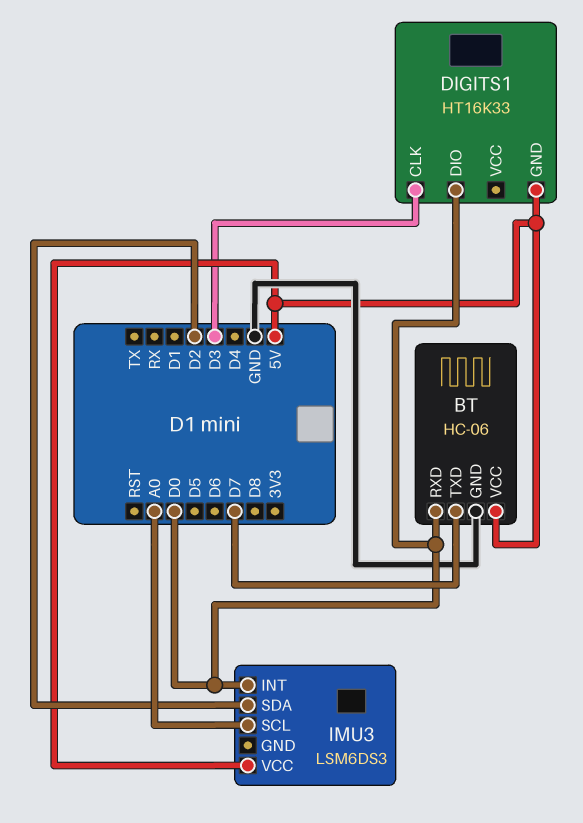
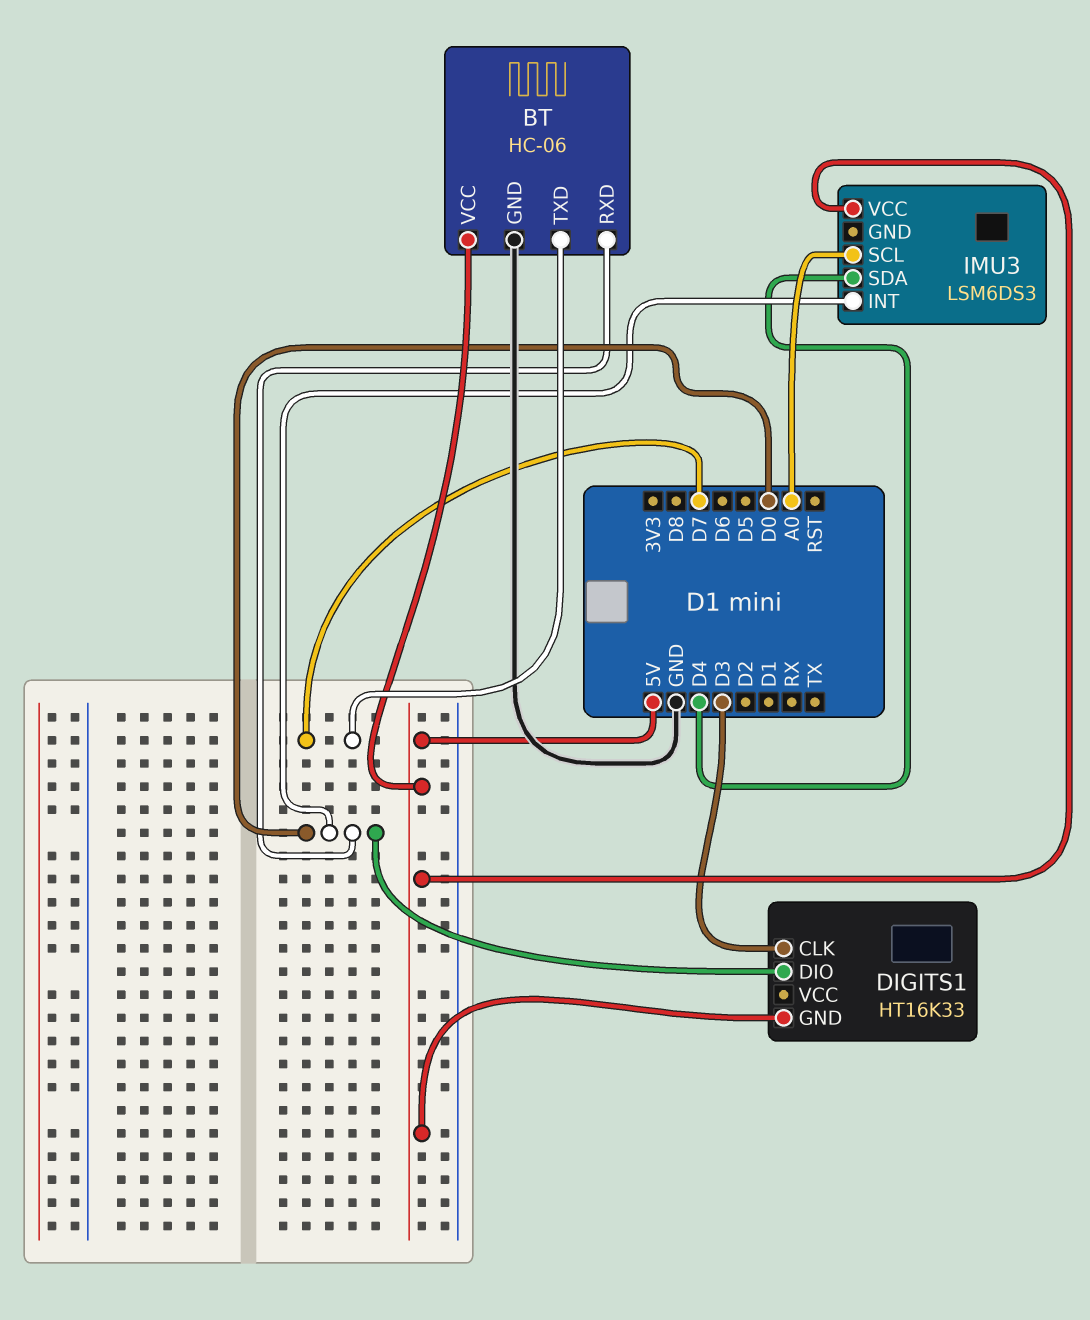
IMU3 pin SDA: D2 -> D4

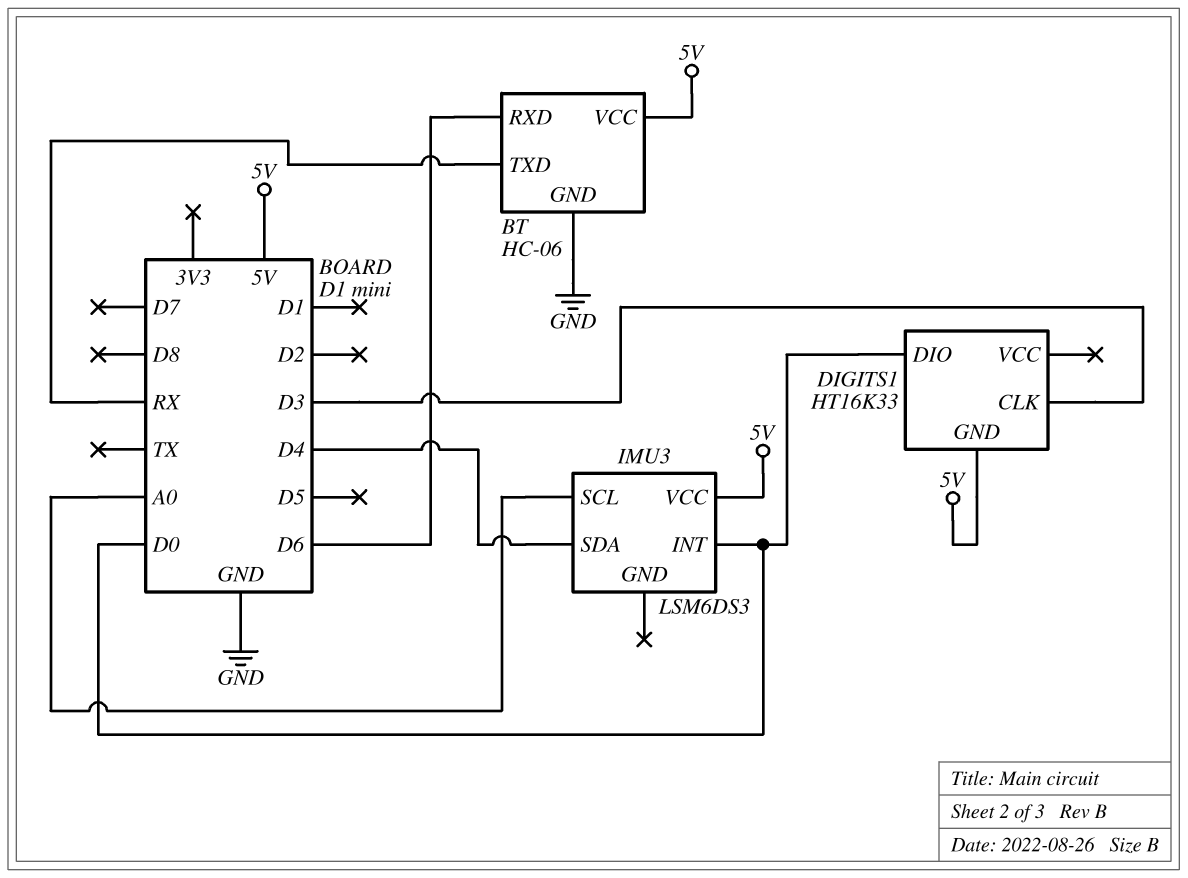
BT pin RXD: D0 -> D6
BT pin TXD: D7 -> RX

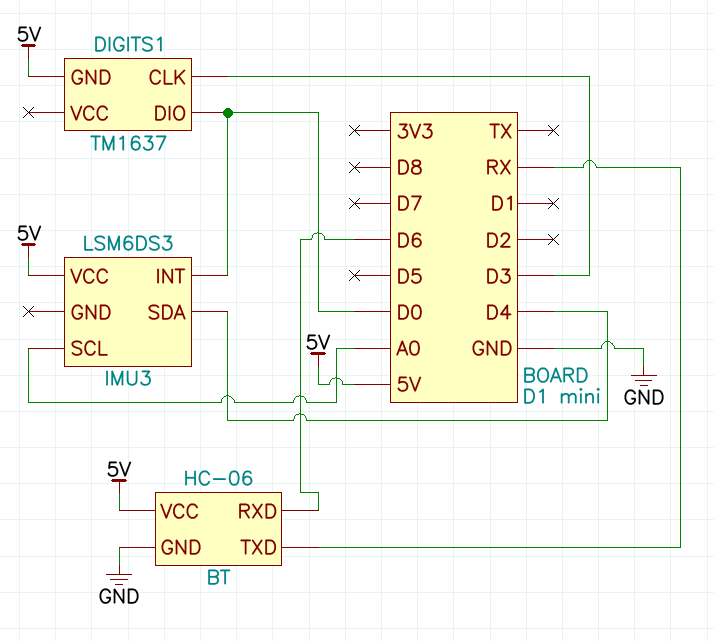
DIGITS1: HT16K33 -> TM1637

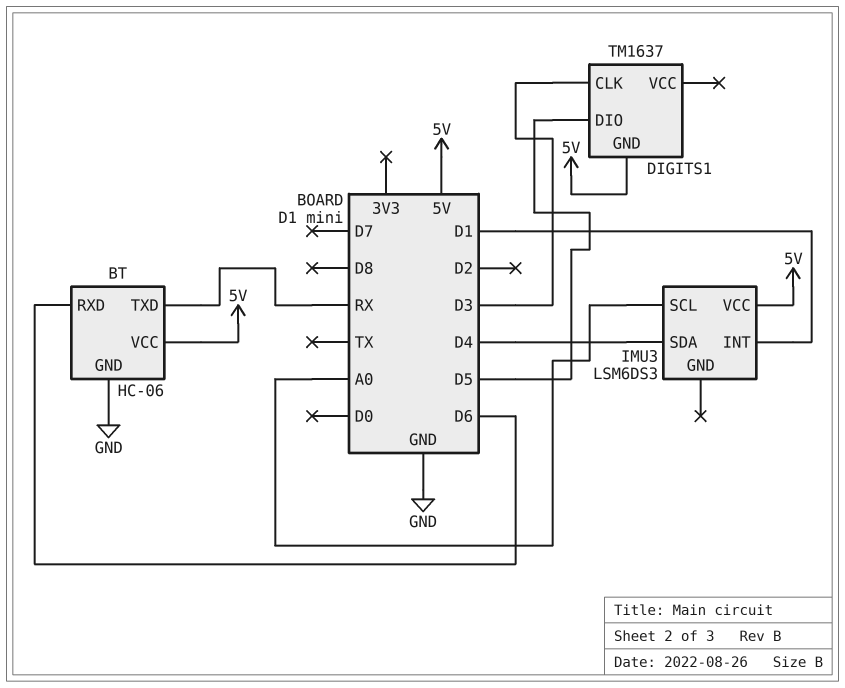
DIGITS1 pin DIO: D0 -> D5
IMU3 pin INT: D0 -> D1

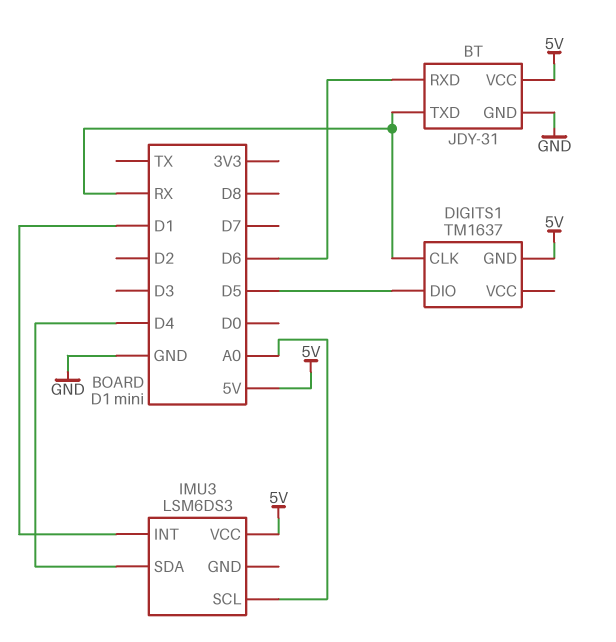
BT: HC-06 -> JDY-31
DIGITS1 pin CLK: D3 -> RX

